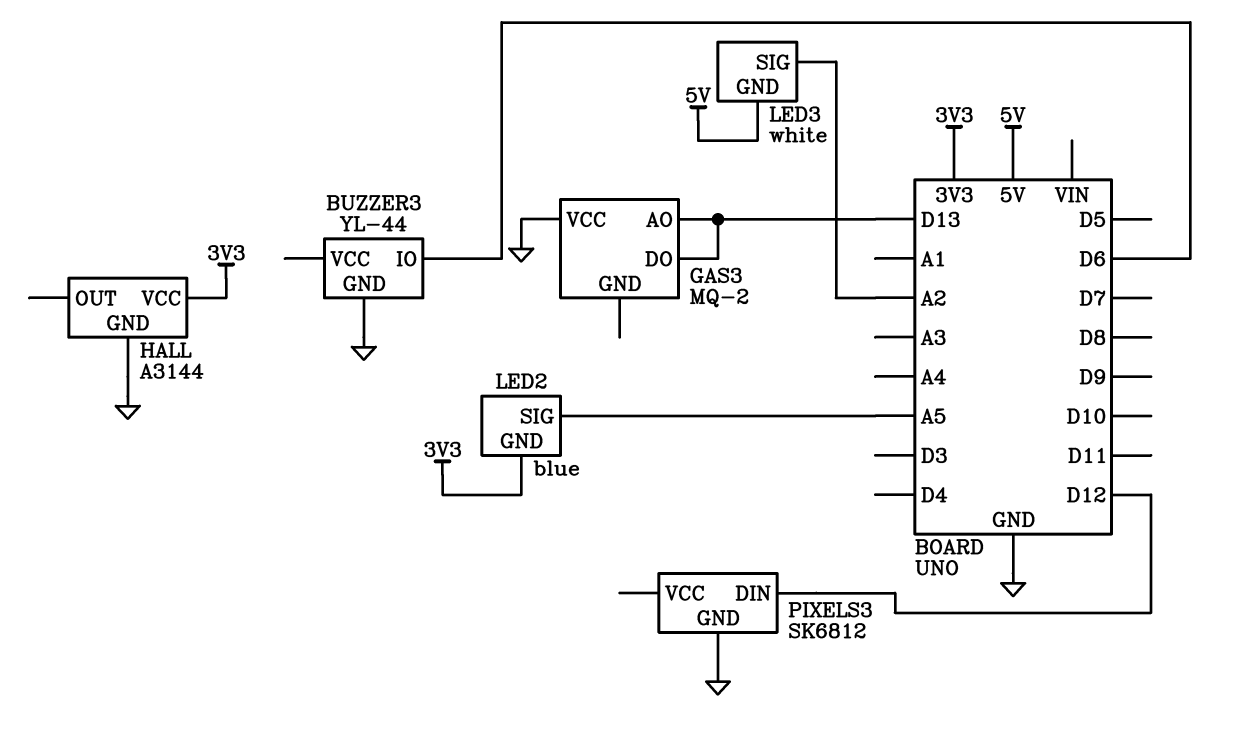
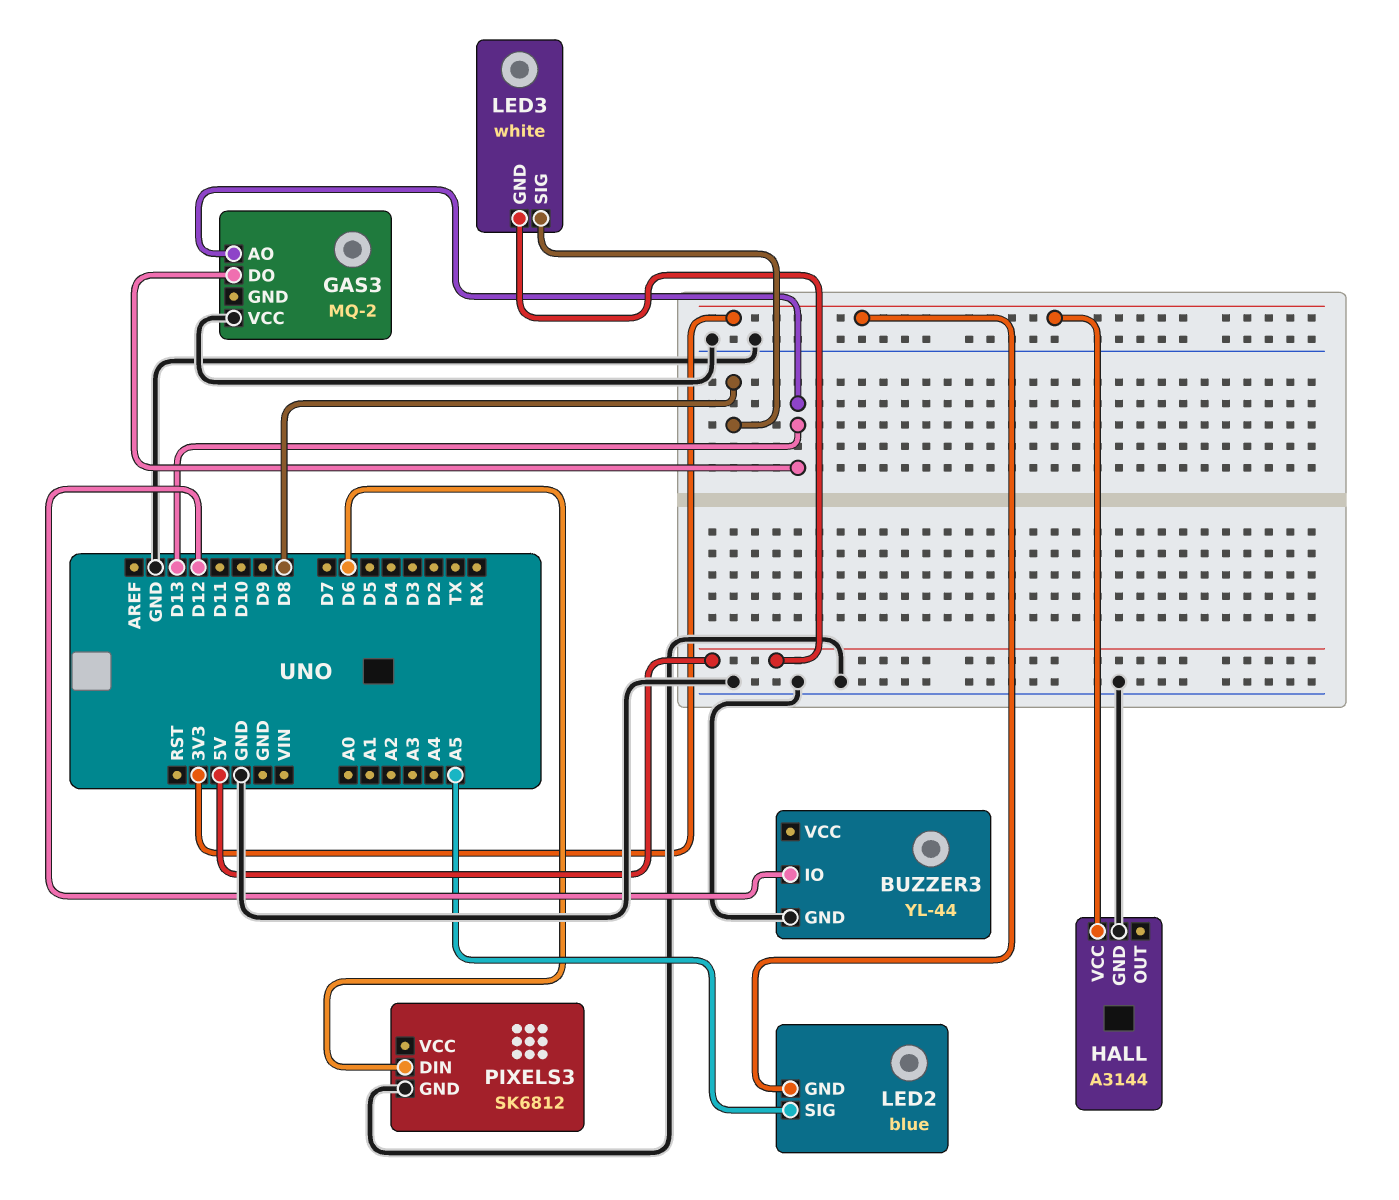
BUZZER3 pin IO: D6 -> D12
LED3 pin SIG: A2 -> D8
PIXELS3 pin DIN: D12 -> D6

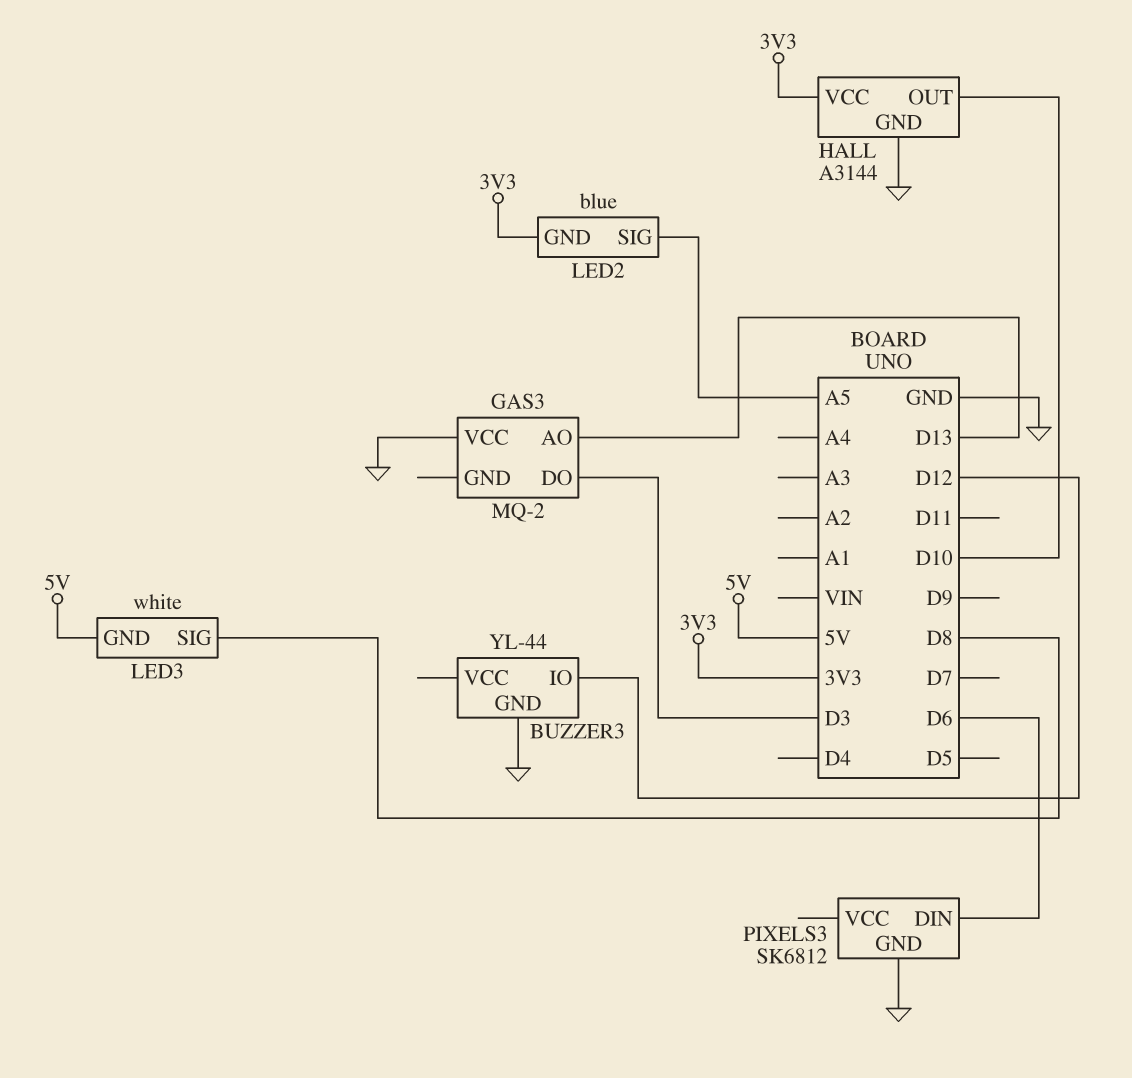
GAS3 pin DO: D13 -> D3
HALL pin OUT: none -> D10

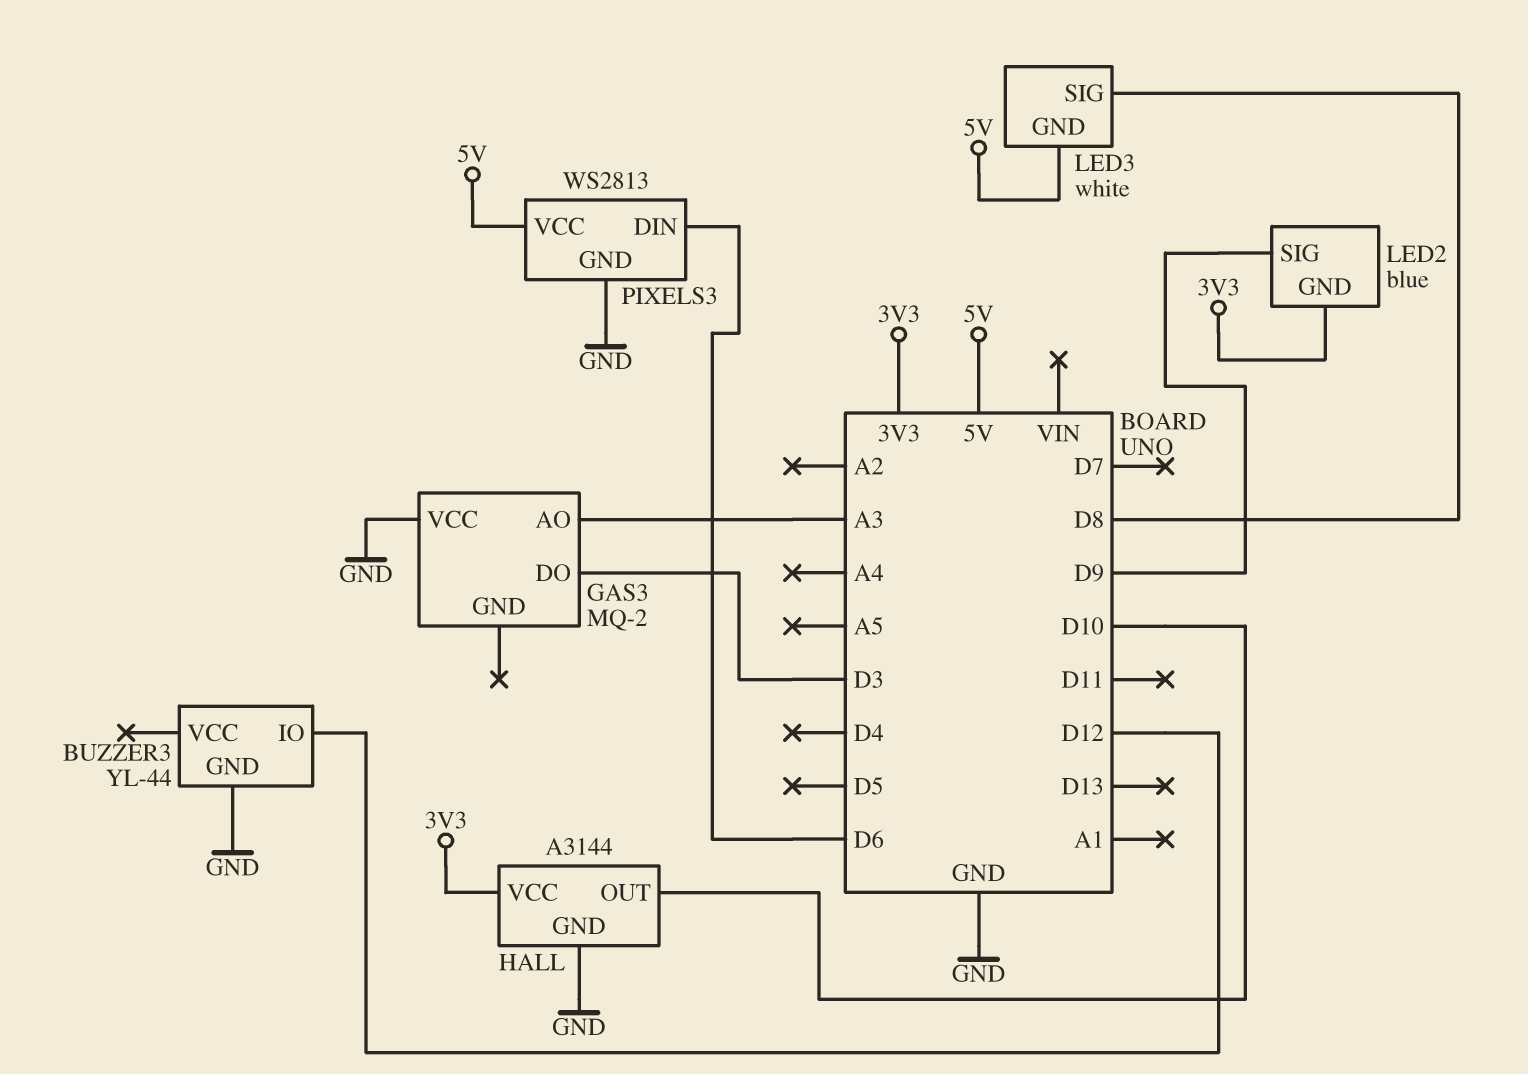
GAS3 pin AO: D13 -> A3
LED2 pin SIG: A5 -> D9
PIXELS3: SK6812 -> WS2813
PIXELS3 pin VCC: none -> 5V

